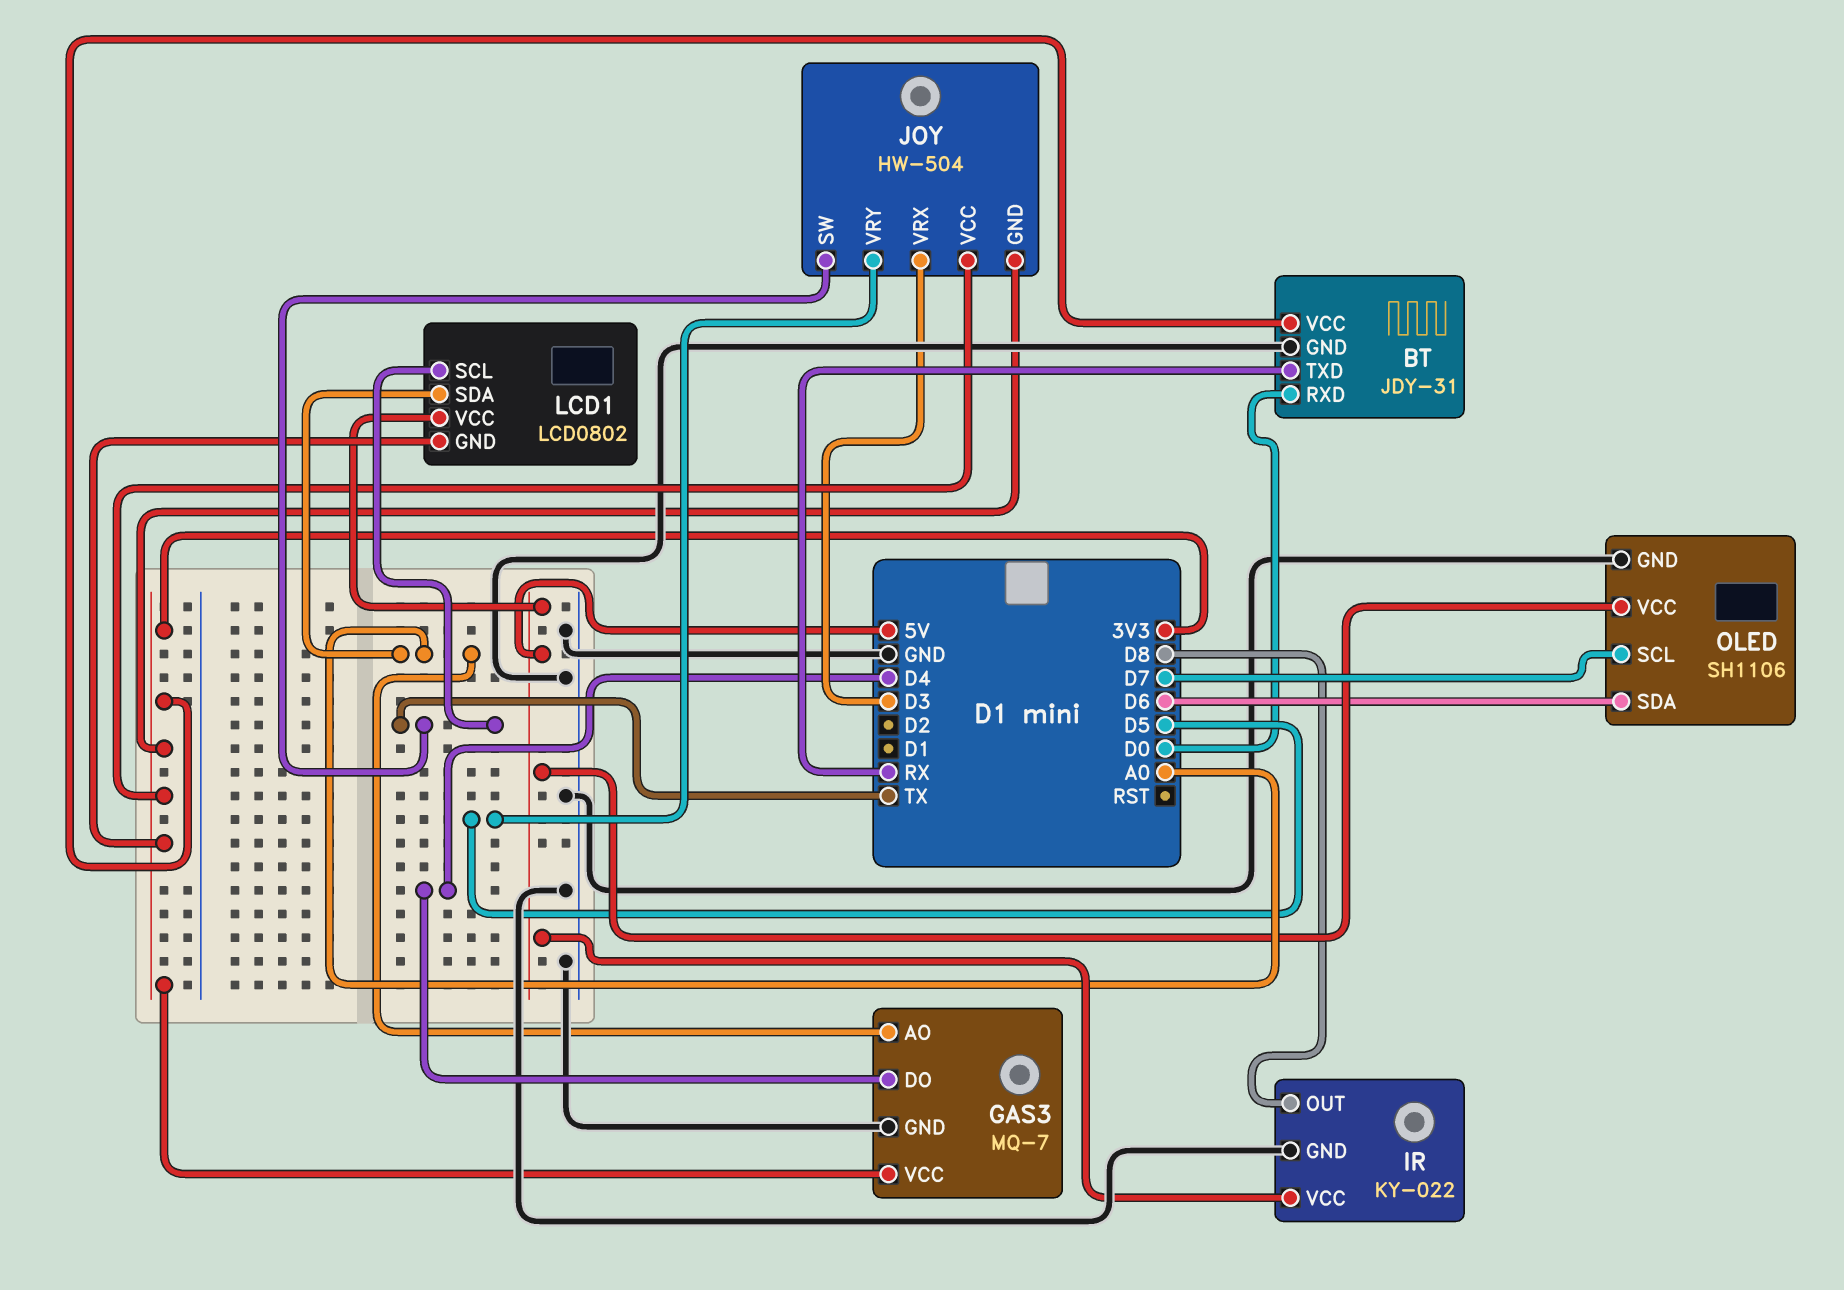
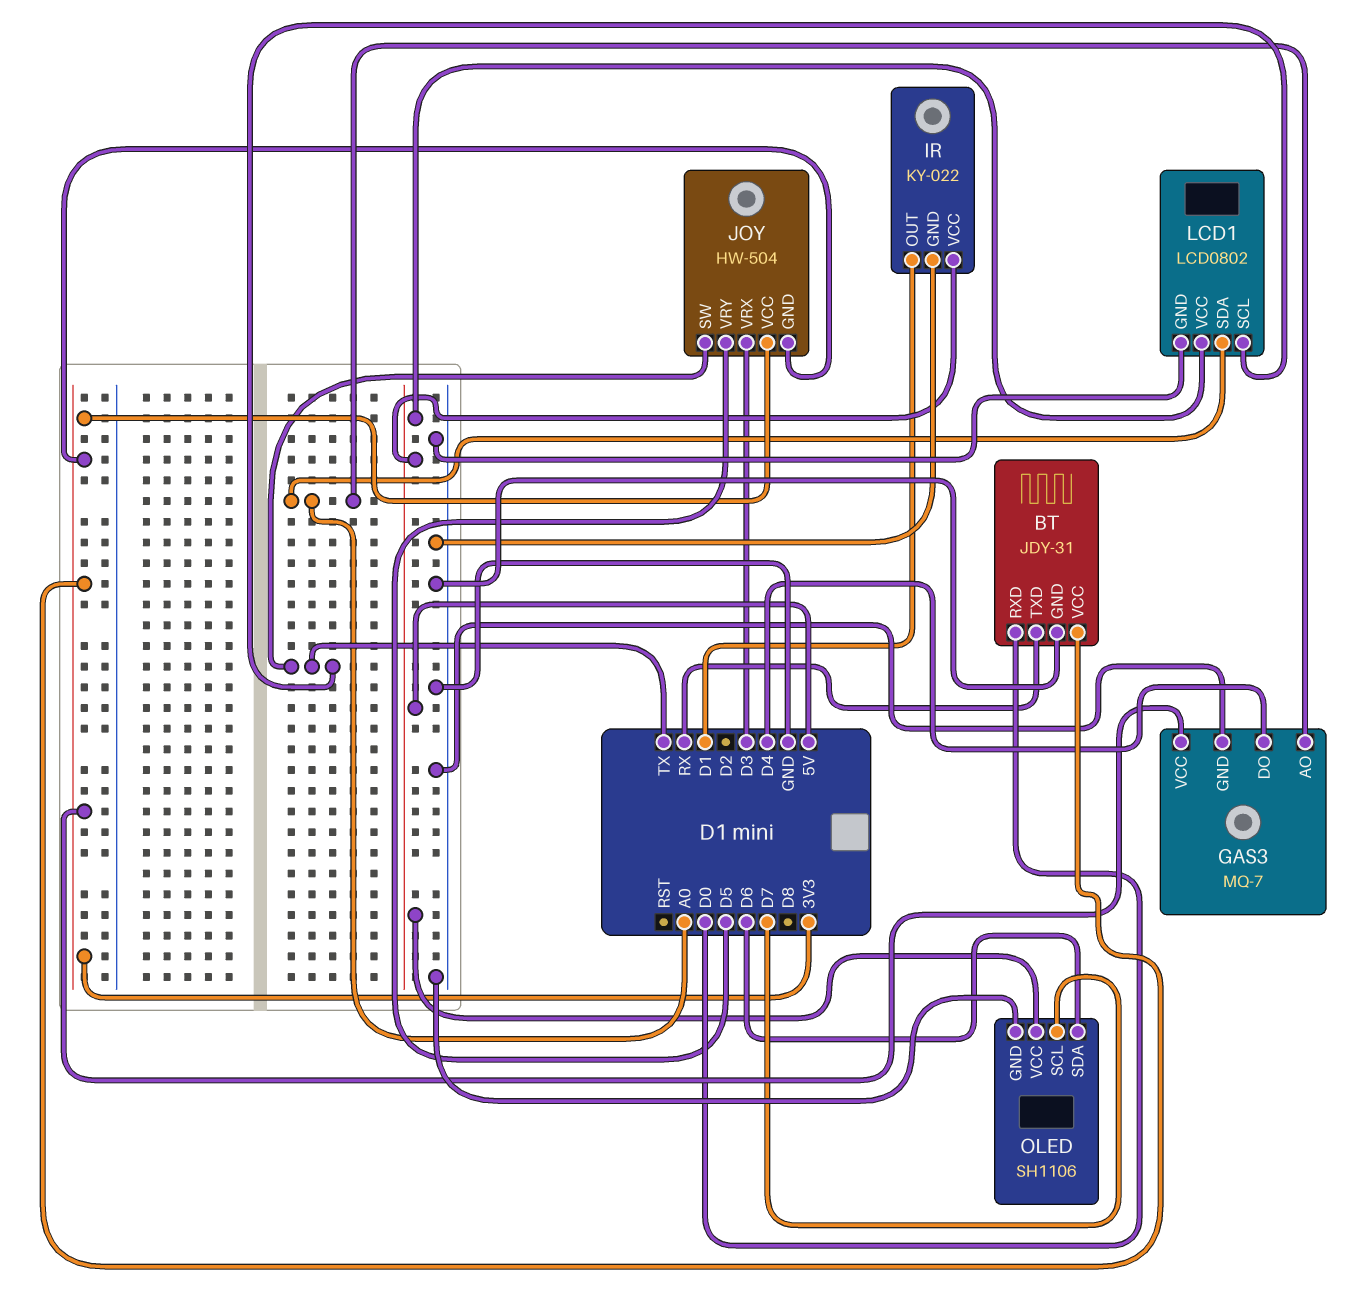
IR pin OUT: D8 -> D1
LCD1 pin GND: 3V3 -> GND

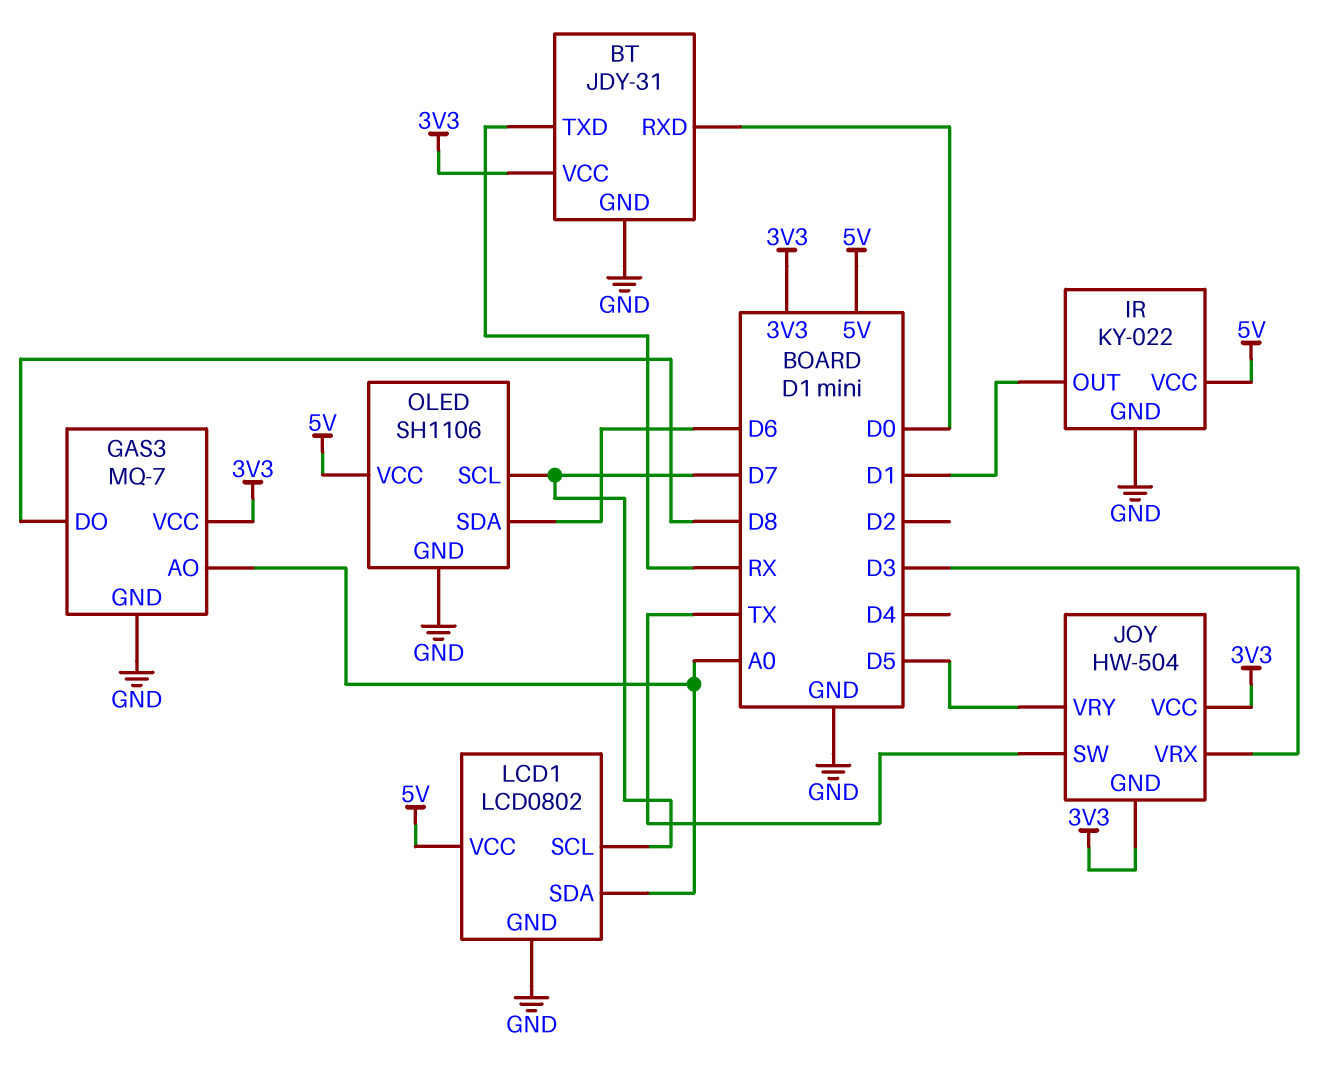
GAS3 pin DO: D4 -> D8
LCD1 pin SCL: TX -> D7

